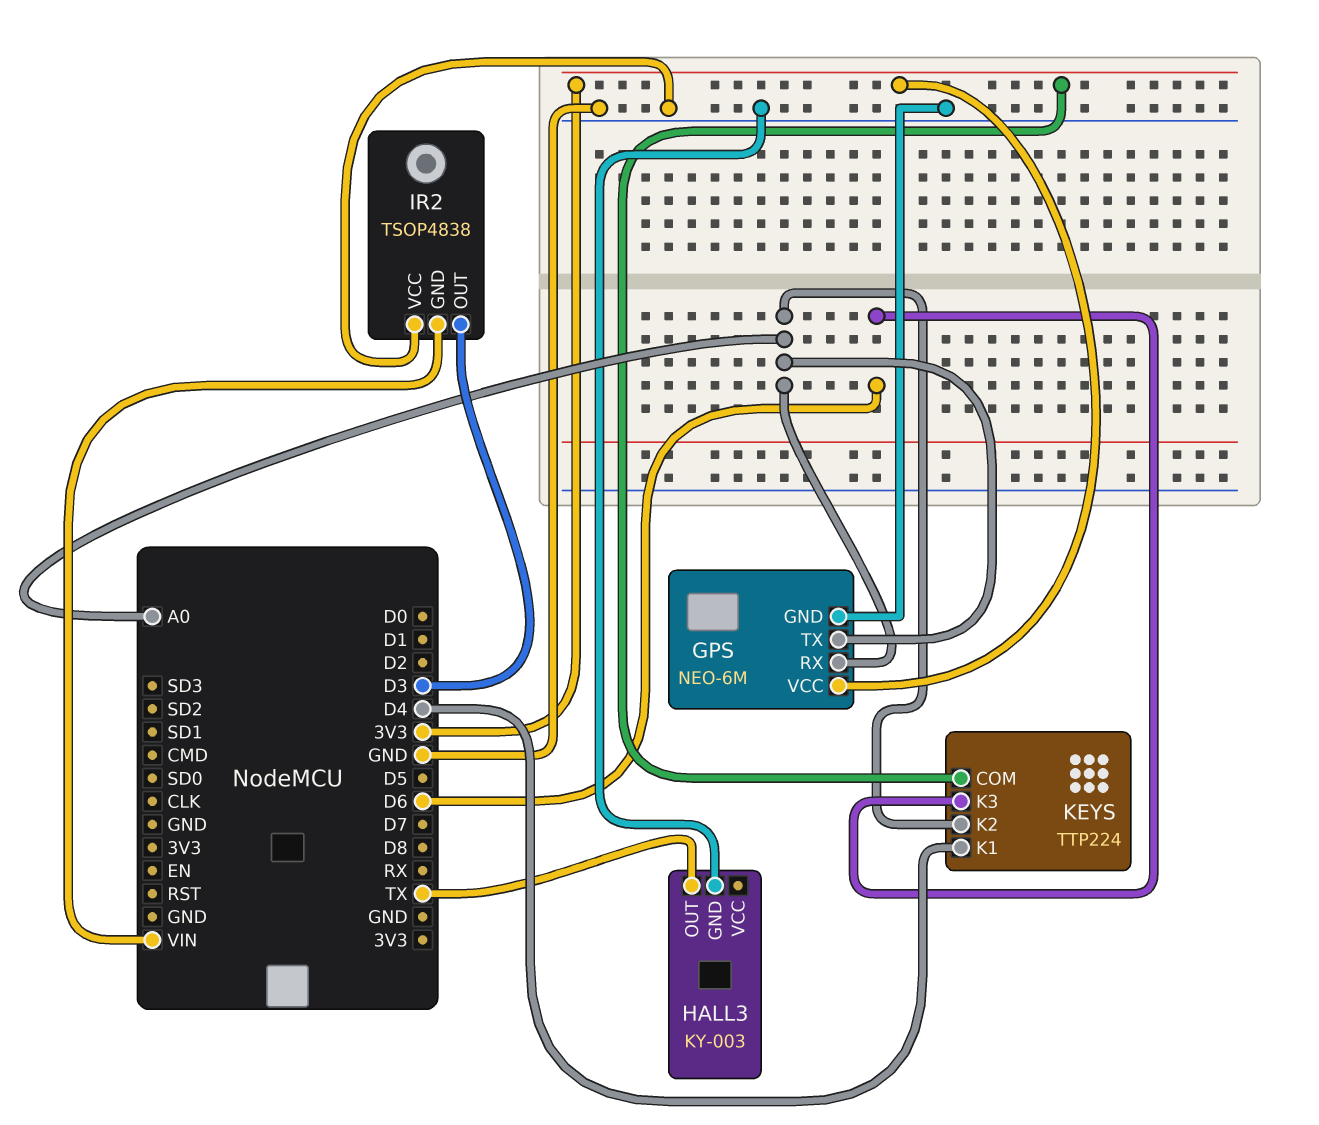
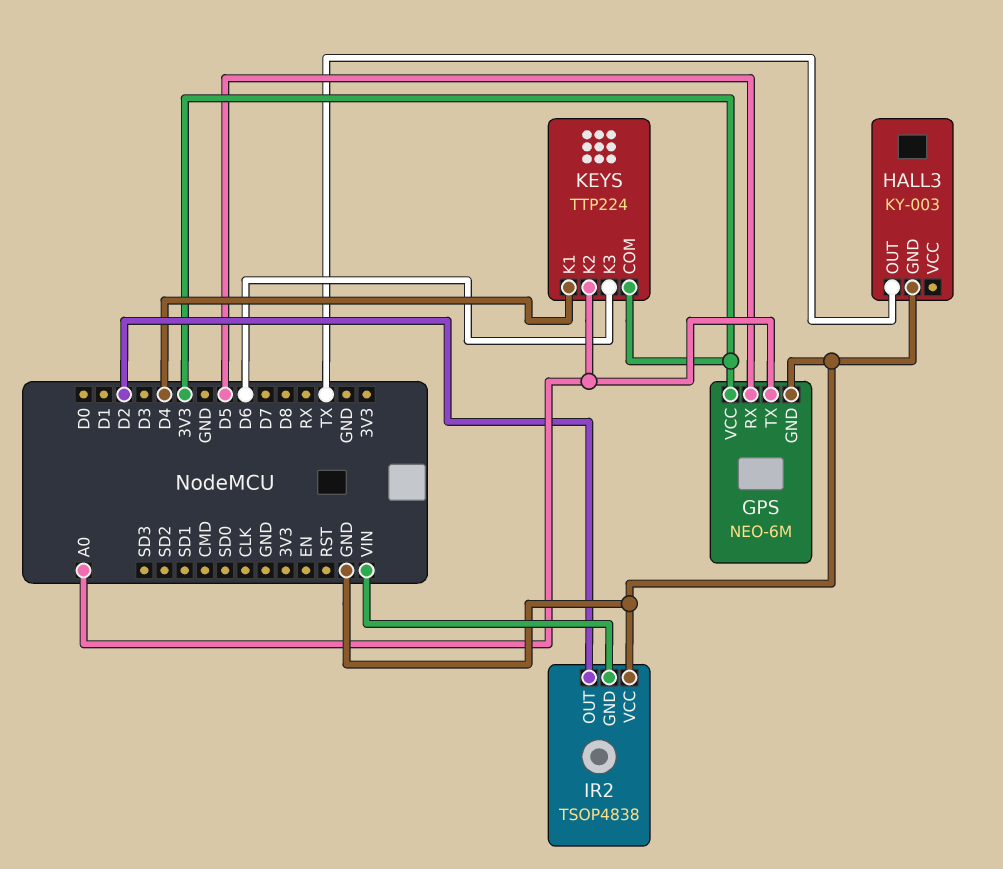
GPS pin RX: A0 -> D5
IR2 pin OUT: D3 -> D2

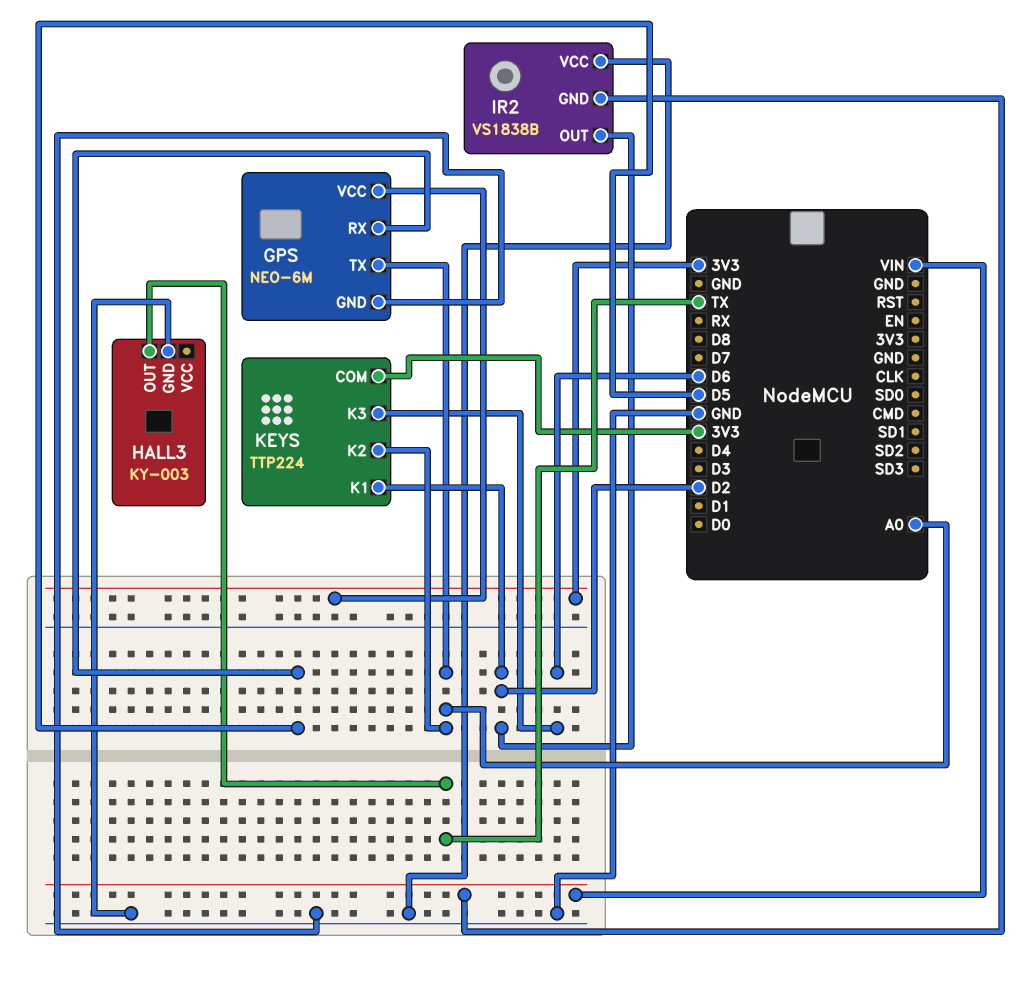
IR2: TSOP4838 -> VS1838B
KEYS pin K1: D4 -> D2

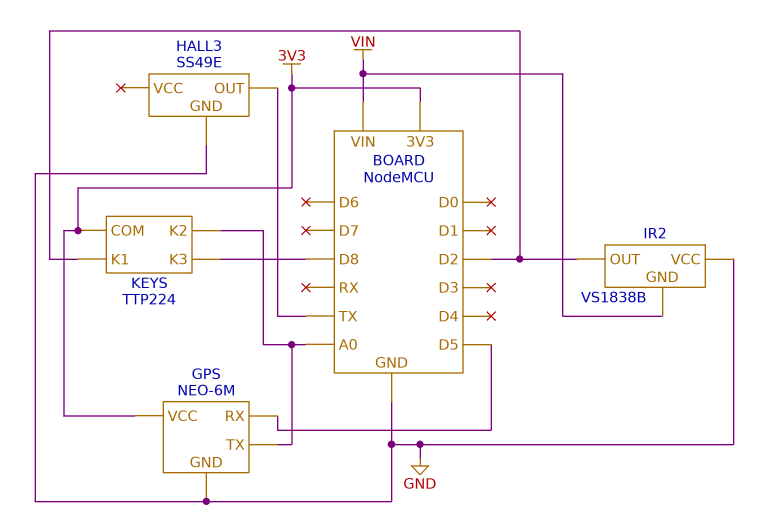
HALL3: KY-003 -> SS49E
KEYS pin K3: D6 -> D8

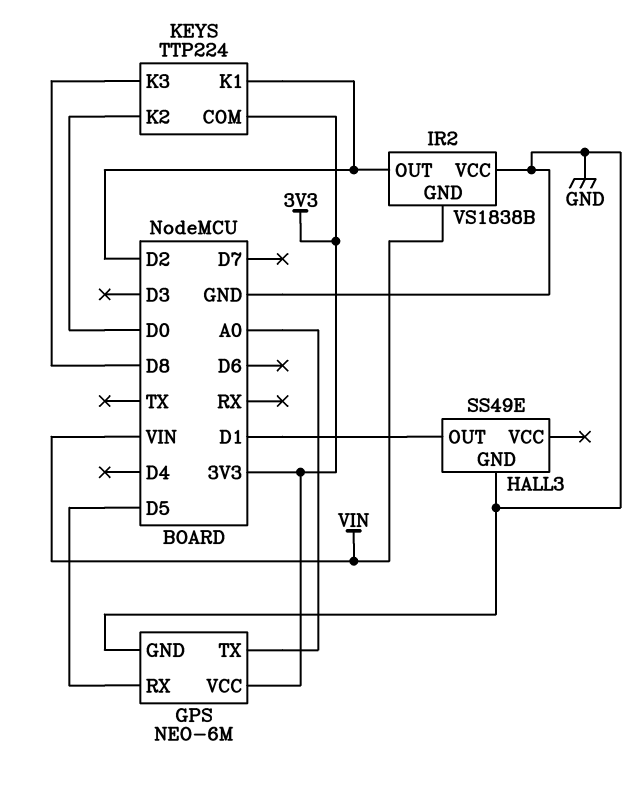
HALL3 pin OUT: TX -> D1
KEYS pin K2: A0 -> D0

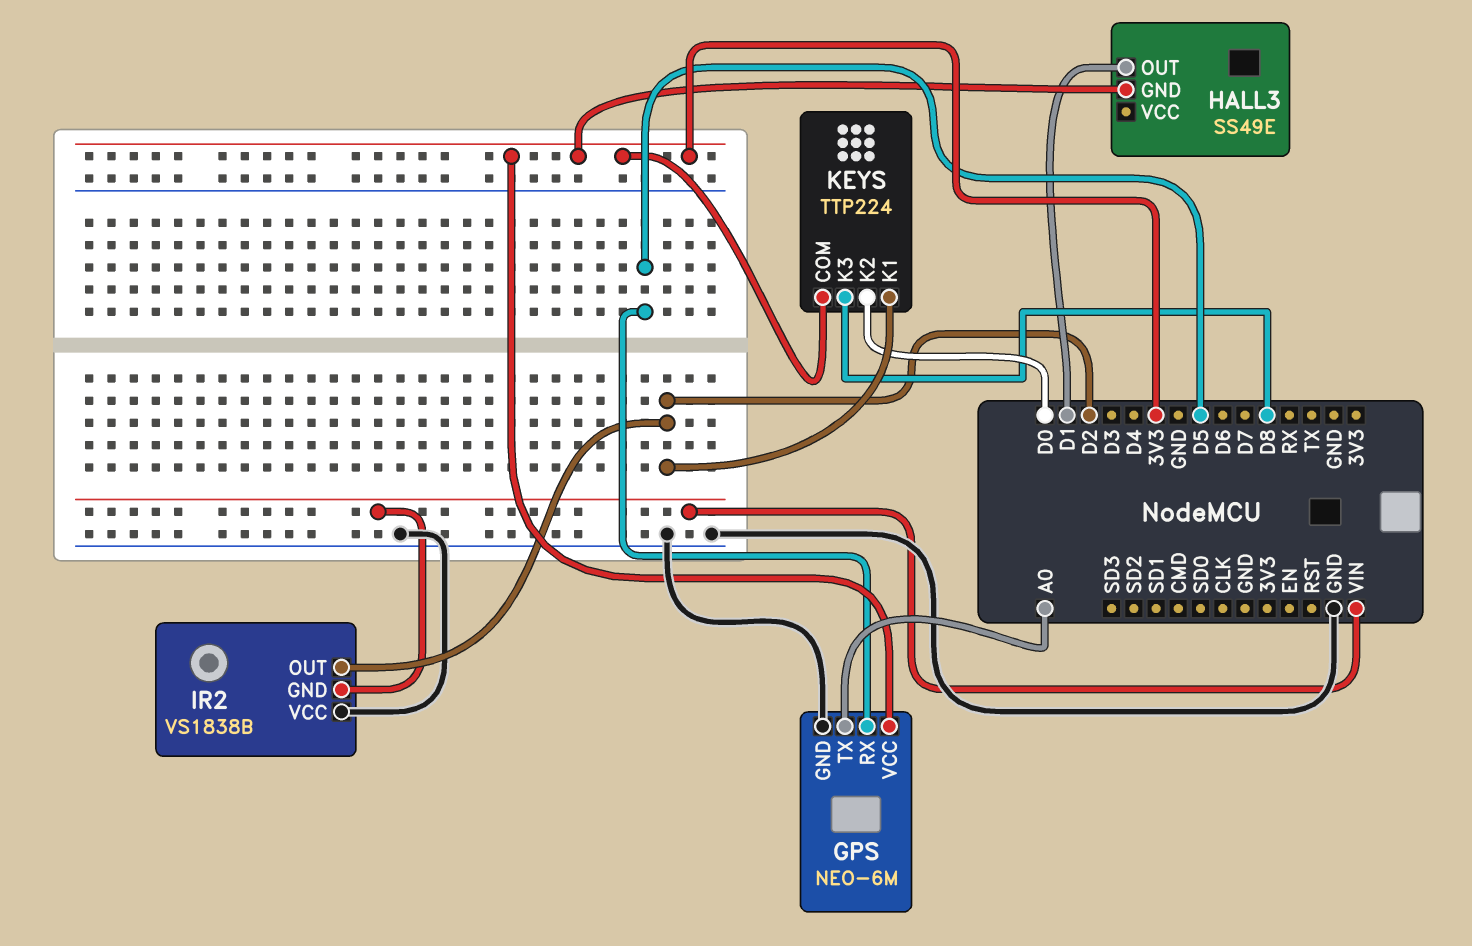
HALL3 pin GND: GND -> 3V3

